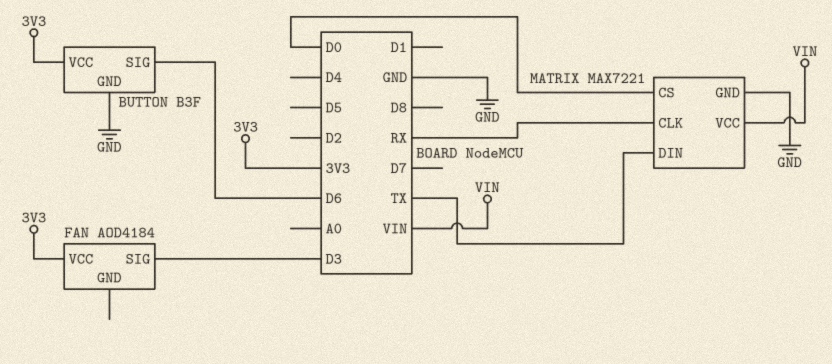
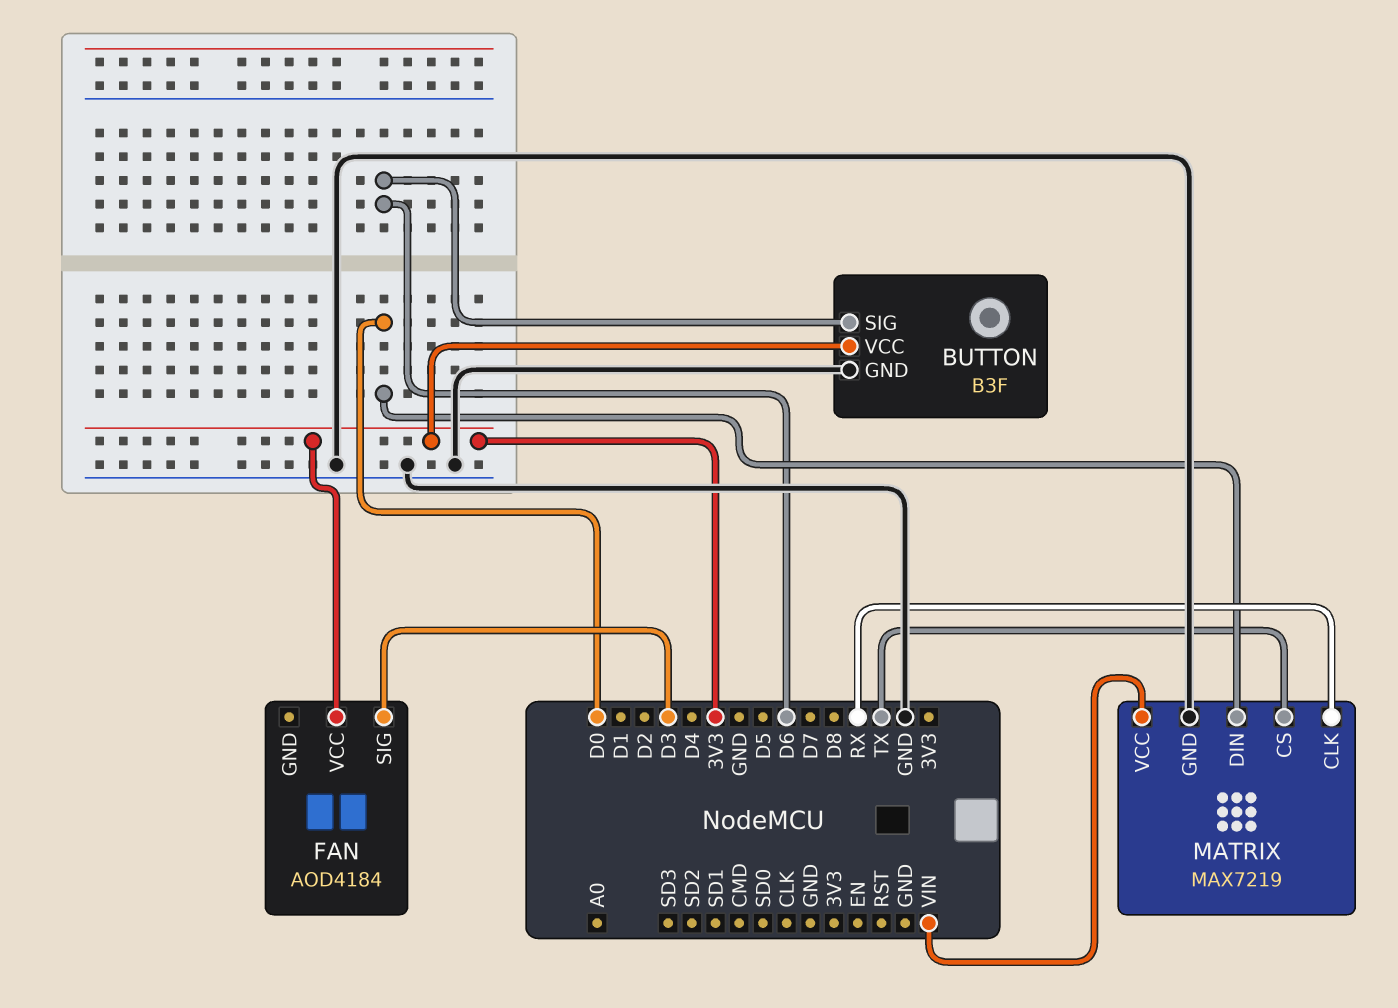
MATRIX: MAX7221 -> MAX7219
MATRIX pin CS: D0 -> TX
MATRIX pin DIN: TX -> D0

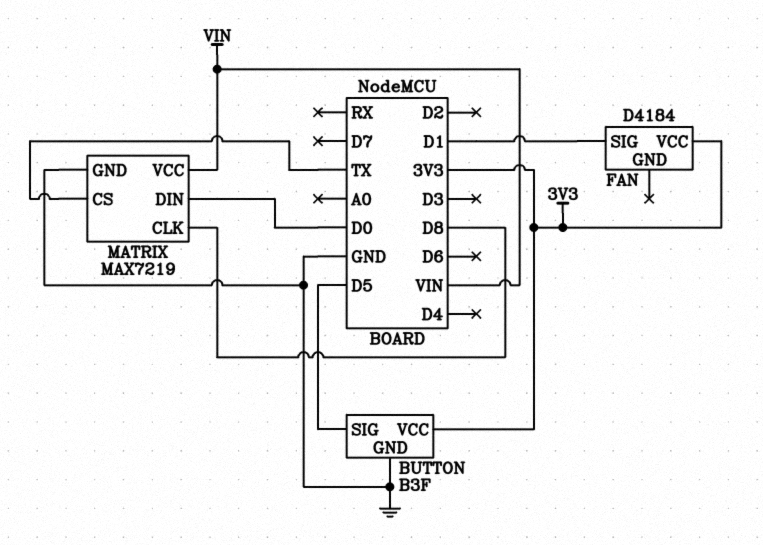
BUTTON pin SIG: D6 -> D5
FAN: AOD4184 -> D4184
FAN pin SIG: D3 -> D1
MATRIX pin CLK: RX -> D8

